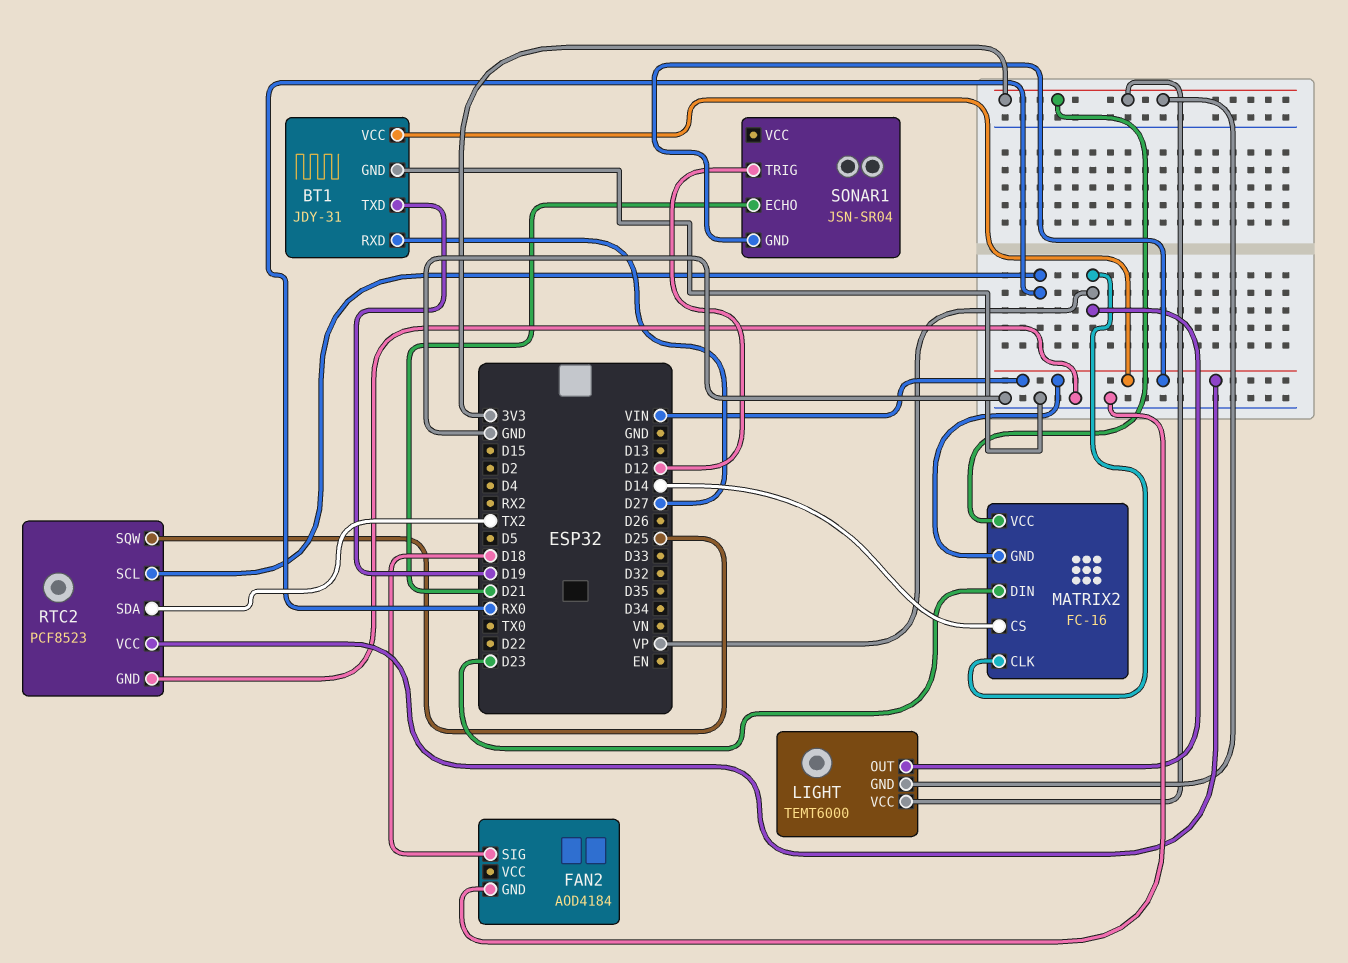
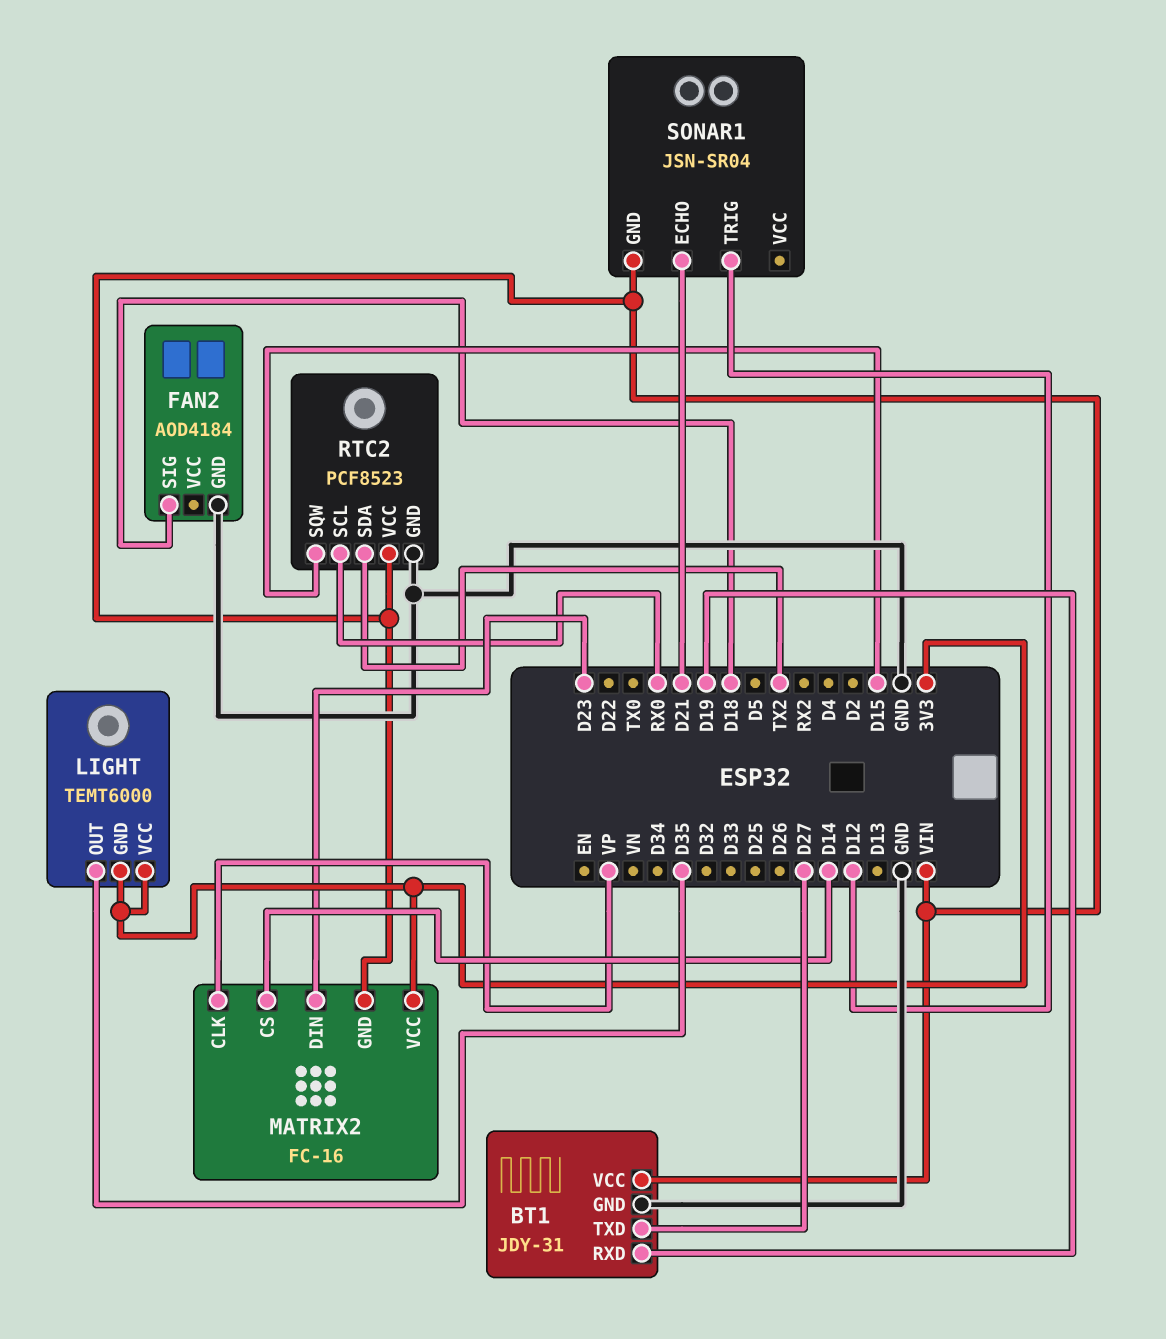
BT1 pin RXD: D27 -> D19
BT1 pin TXD: D19 -> D27
LIGHT pin OUT: VP -> D35
RTC2 pin SQW: D25 -> D15

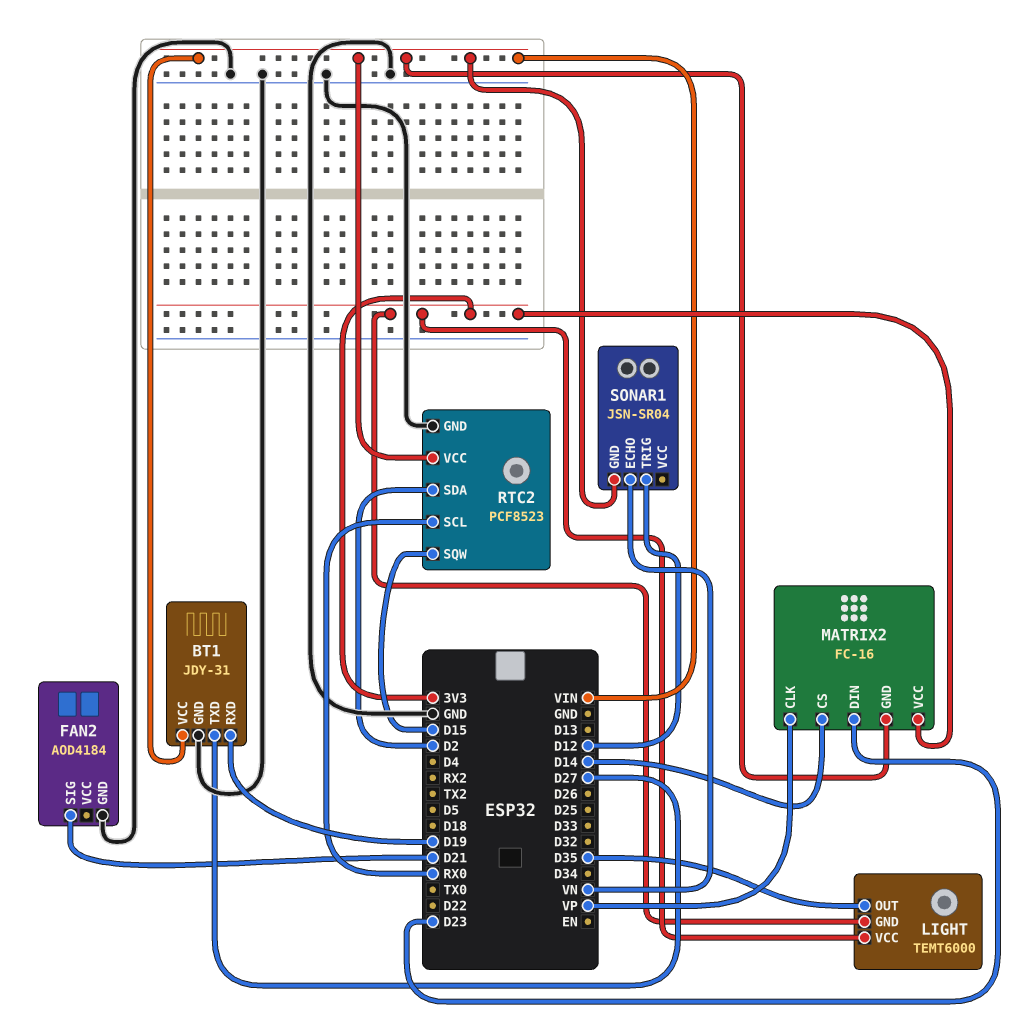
FAN2 pin SIG: D18 -> D21
RTC2 pin SDA: TX2 -> D2
SONAR1 pin ECHO: D21 -> VN

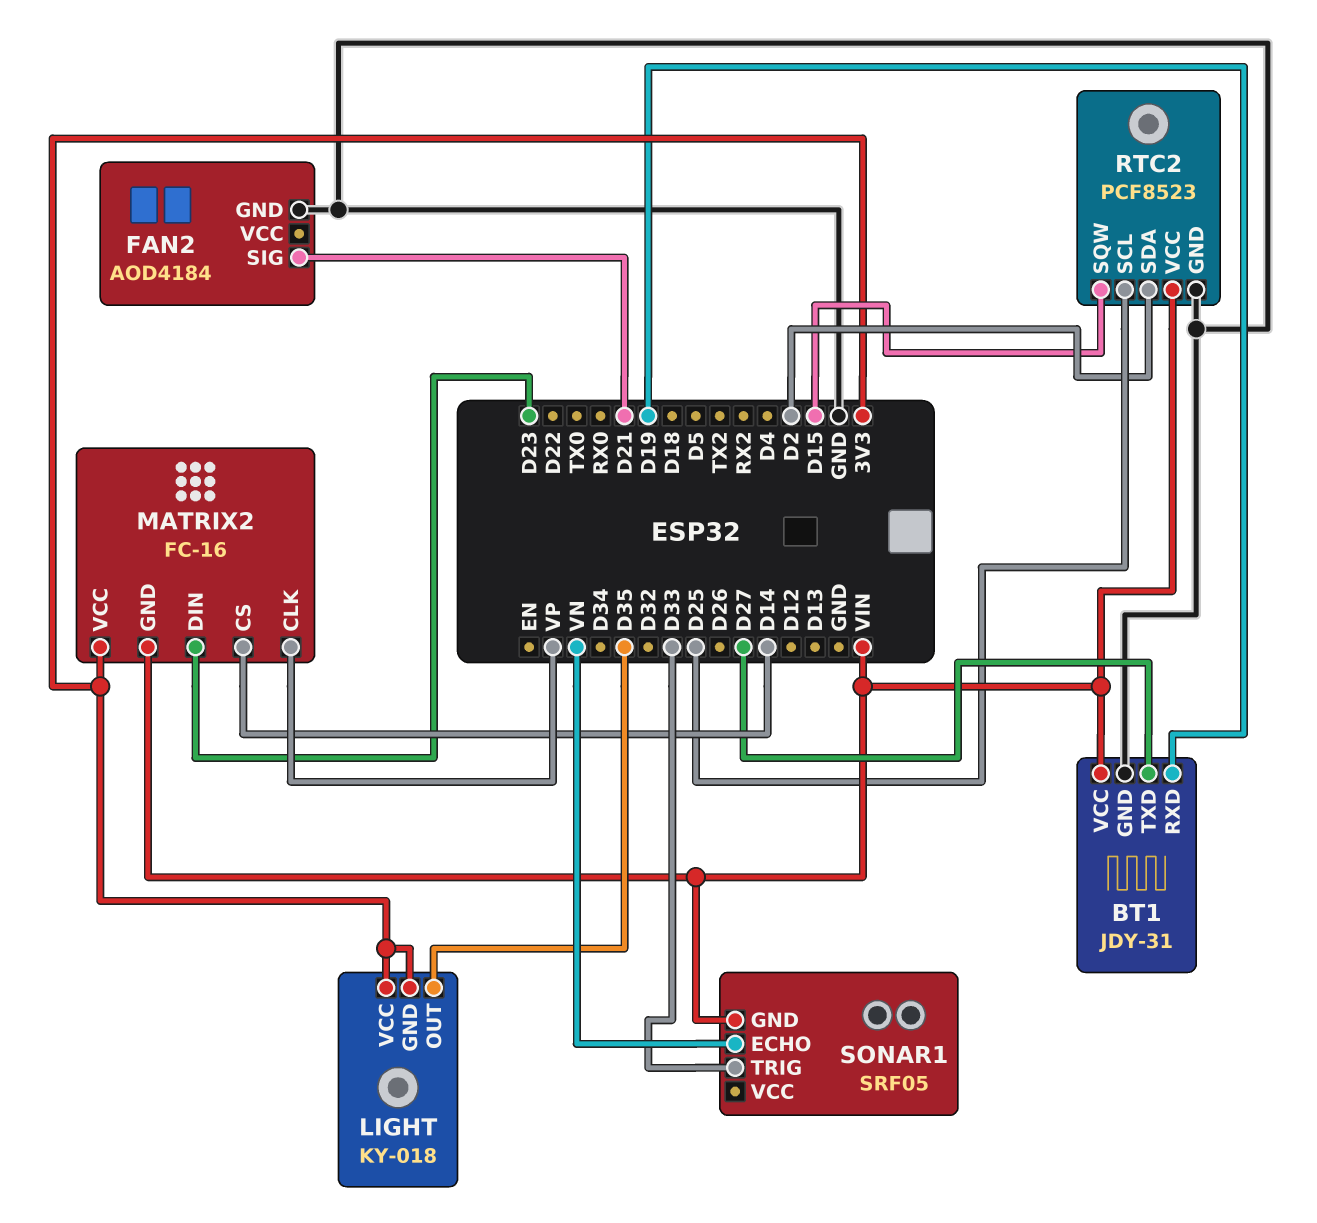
LIGHT: TEMT6000 -> KY-018
RTC2 pin SCL: RX0 -> D25
SONAR1: JSN-SR04 -> SRF05
SONAR1 pin TRIG: D12 -> D33

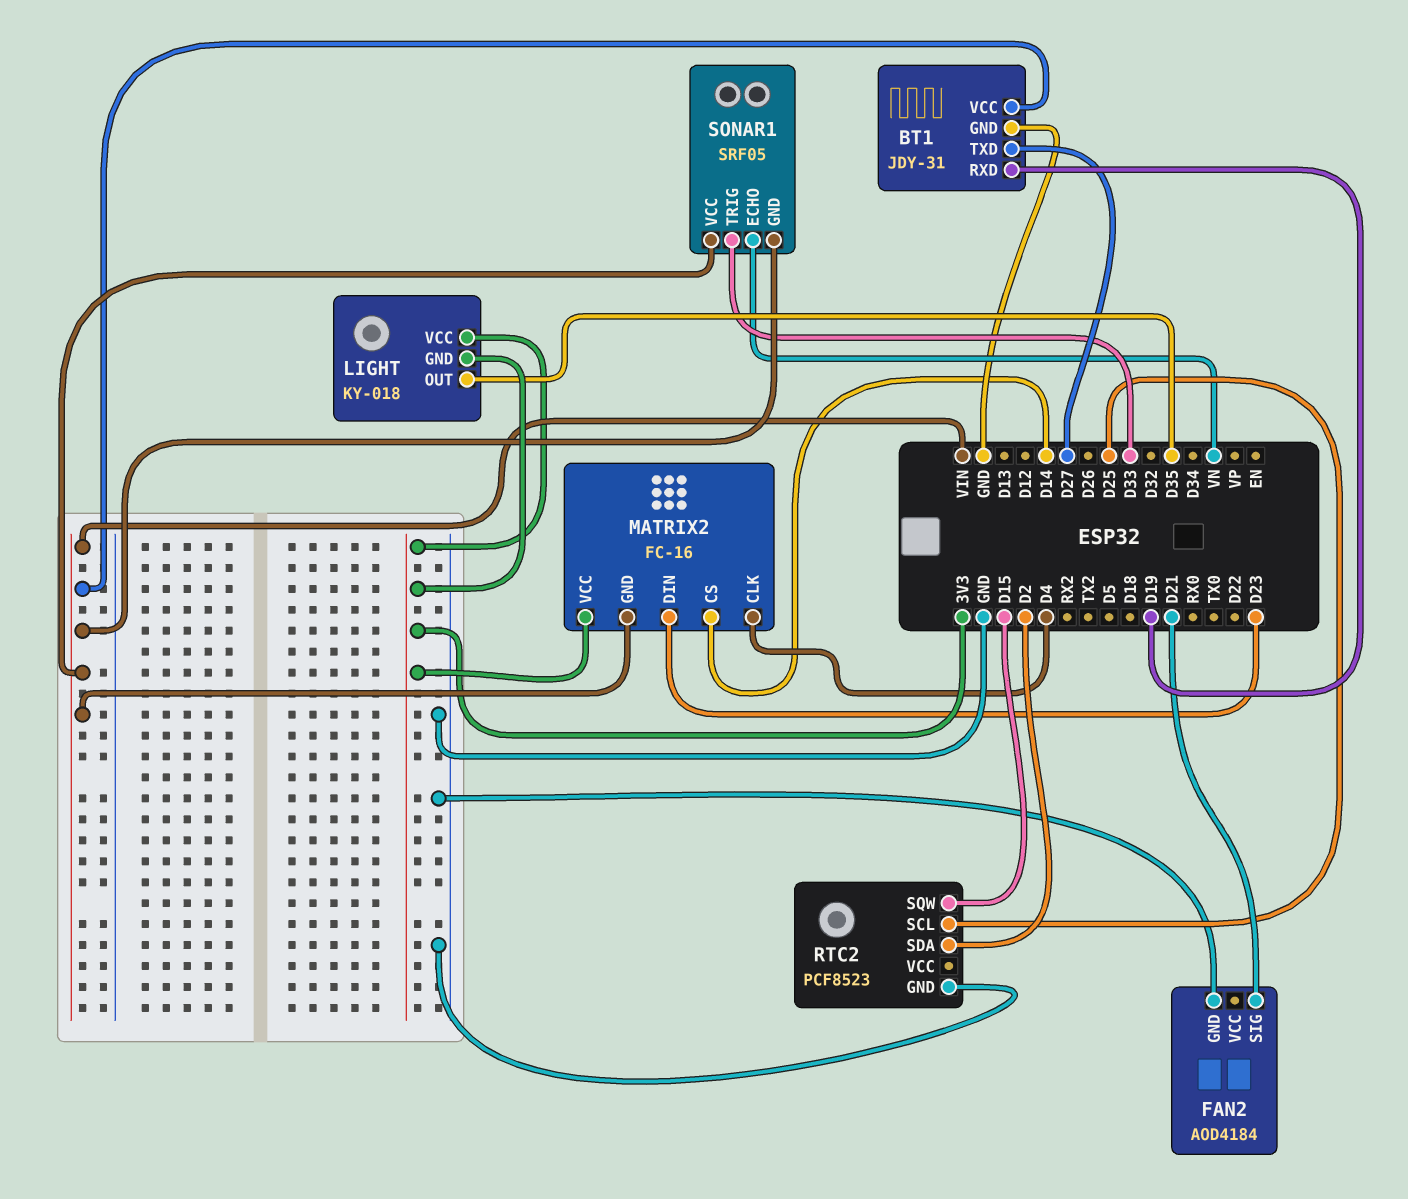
MATRIX2 pin CLK: VP -> D4
RTC2 pin VCC: VIN -> none
SONAR1 pin VCC: none -> VIN

